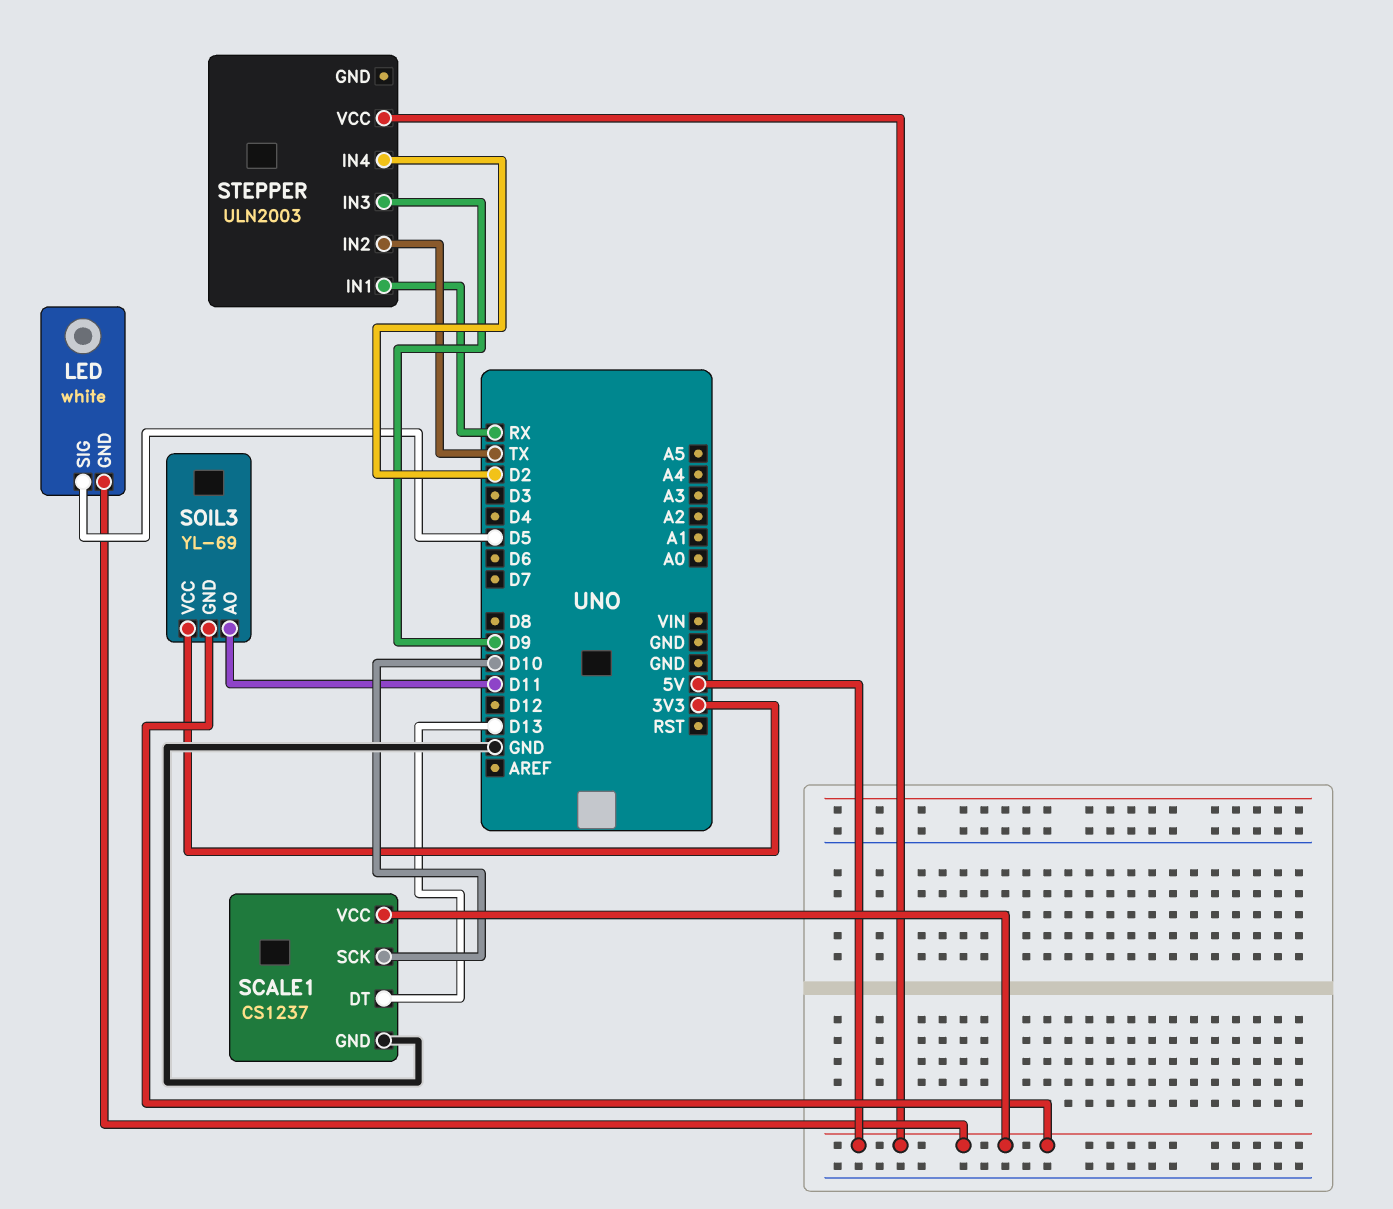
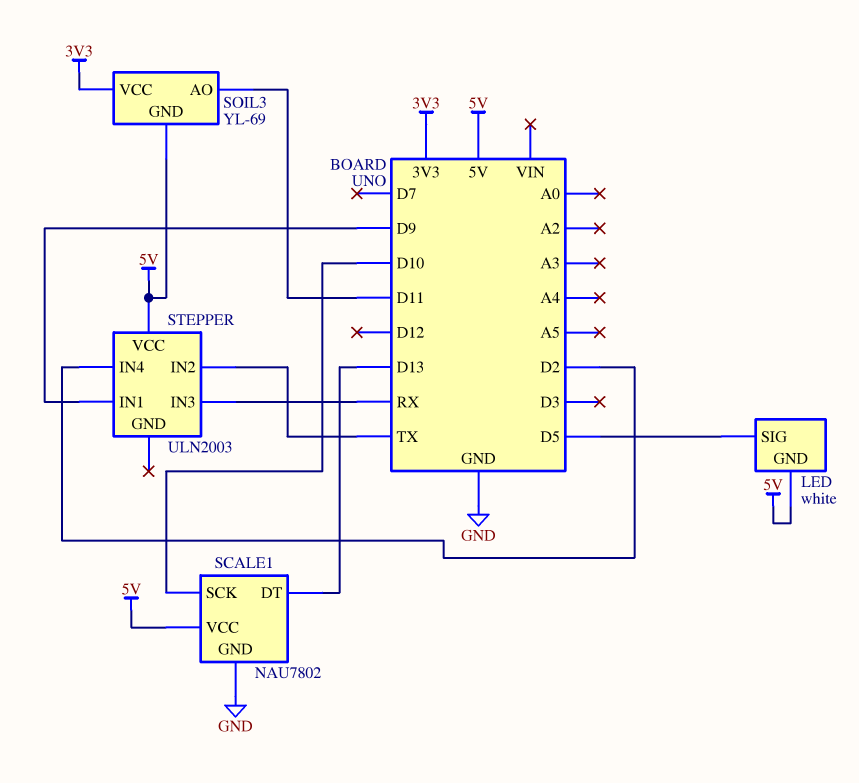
SCALE1: CS1237 -> NAU7802
STEPPER pin IN1: RX -> D9
STEPPER pin IN3: D9 -> RX

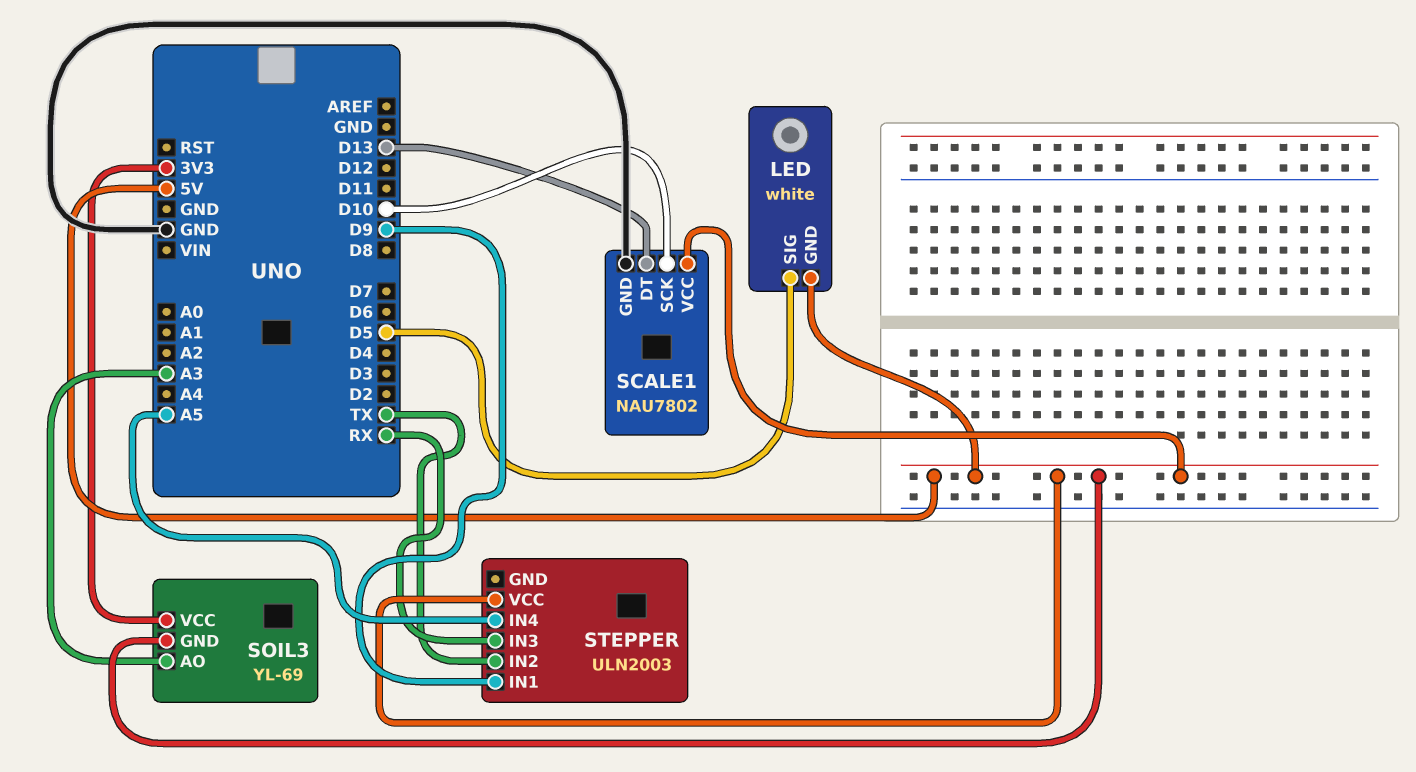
SOIL3 pin AO: D11 -> A3
STEPPER pin IN4: D2 -> A5

